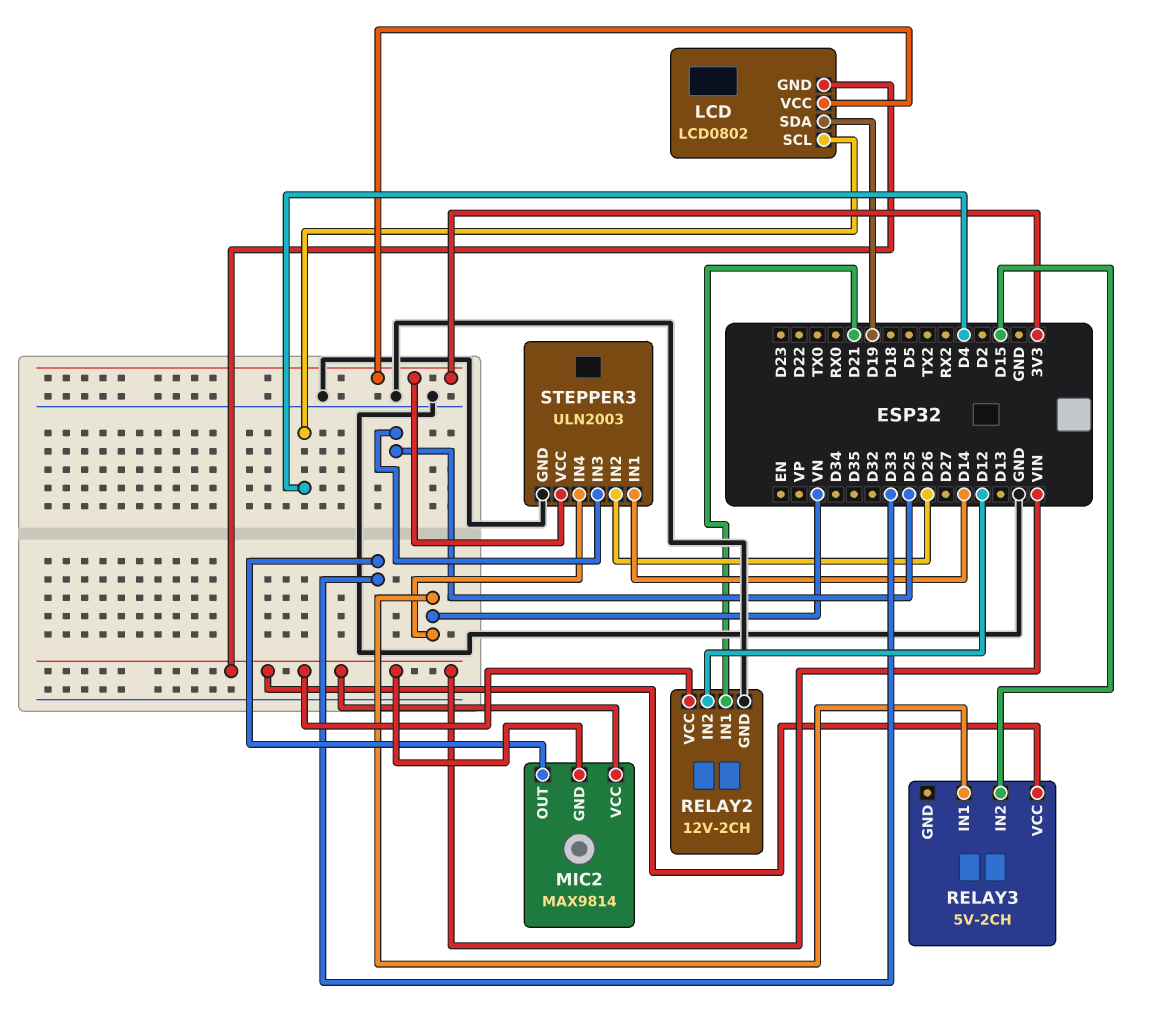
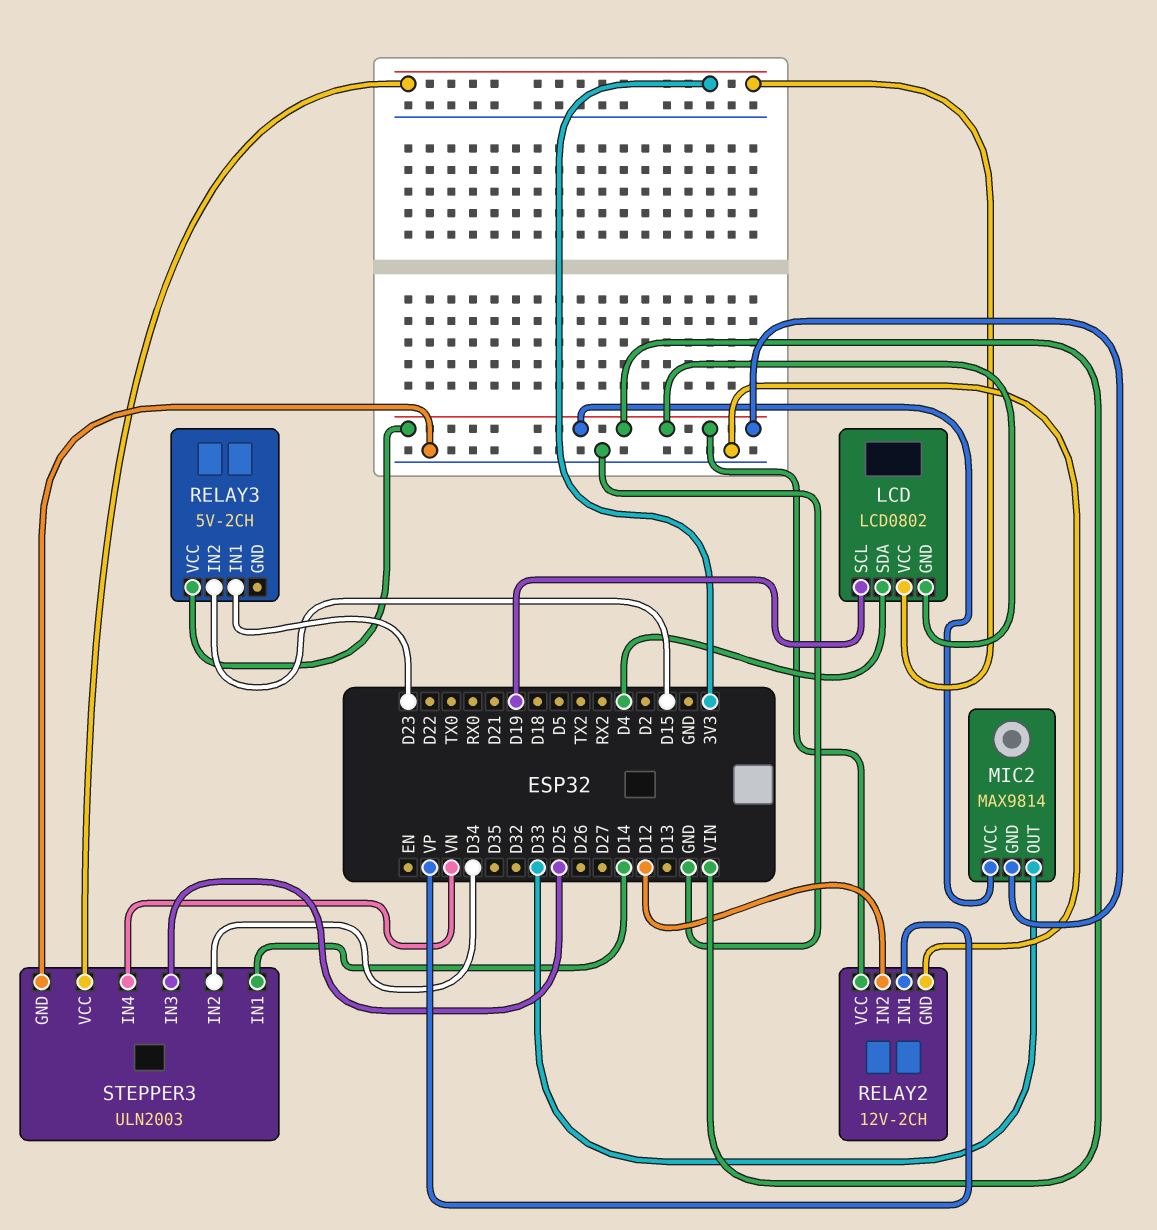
LCD pin SCL: D4 -> D19
LCD pin SDA: D19 -> D4
RELAY2 pin IN1: D21 -> VP
RELAY3 pin IN1: VN -> D23
STEPPER3 pin IN2: D26 -> D34

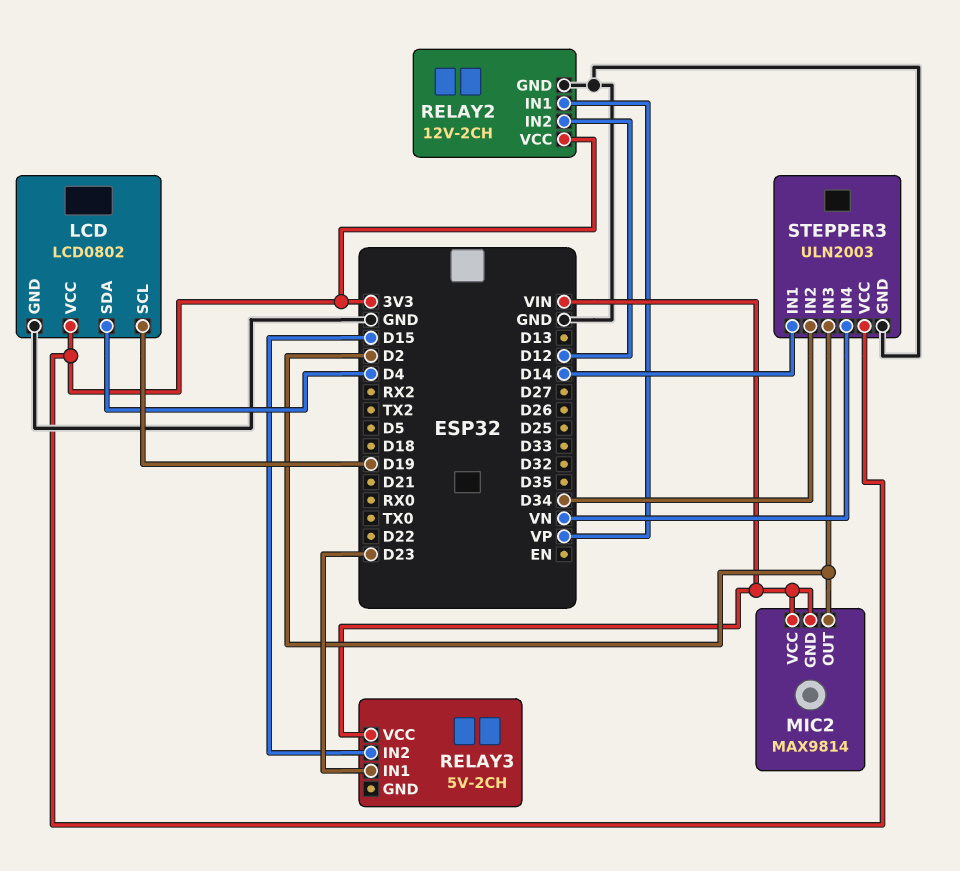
LCD pin GND: VIN -> GND
MIC2 pin OUT: D33 -> D2
RELAY2 pin VCC: VIN -> 3V3
STEPPER3 pin IN3: D25 -> D2

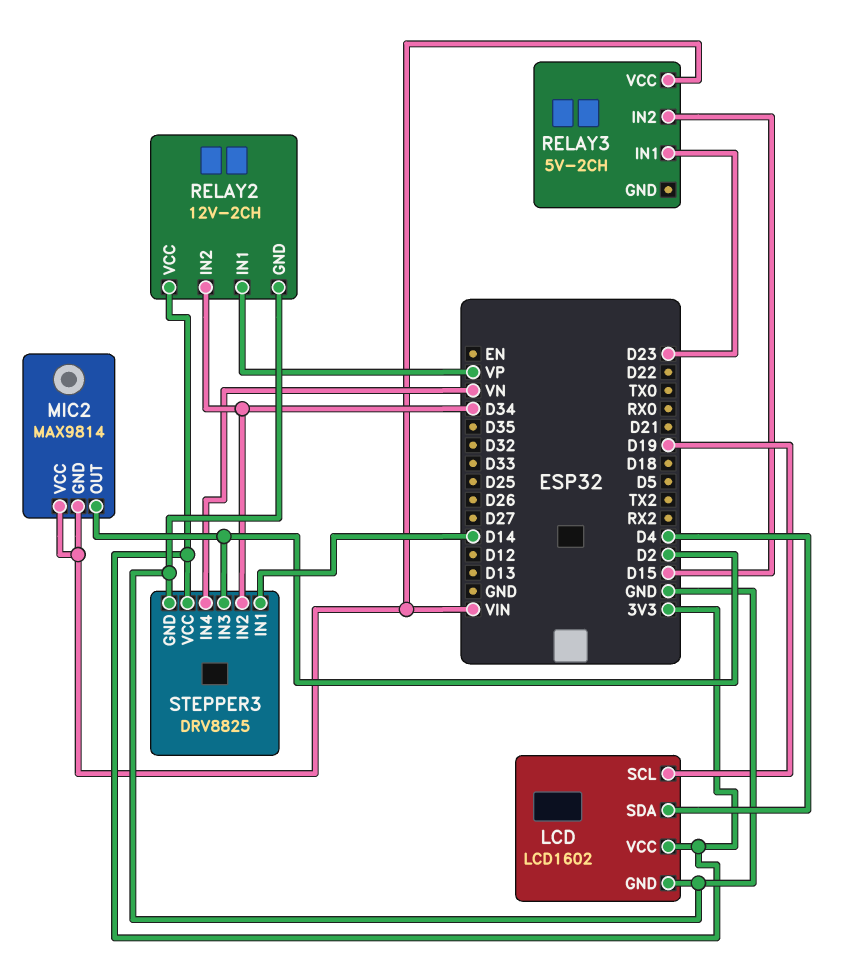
LCD: LCD0802 -> LCD1602
RELAY2 pin IN2: D12 -> D34
STEPPER3: ULN2003 -> DRV8825

